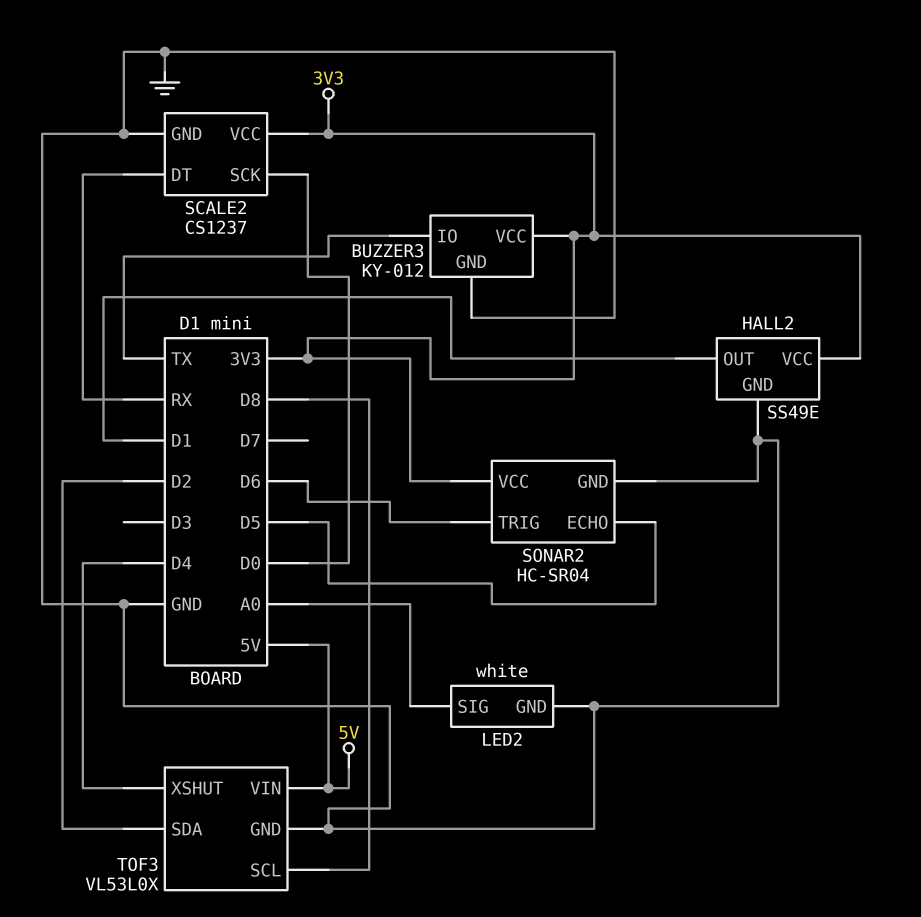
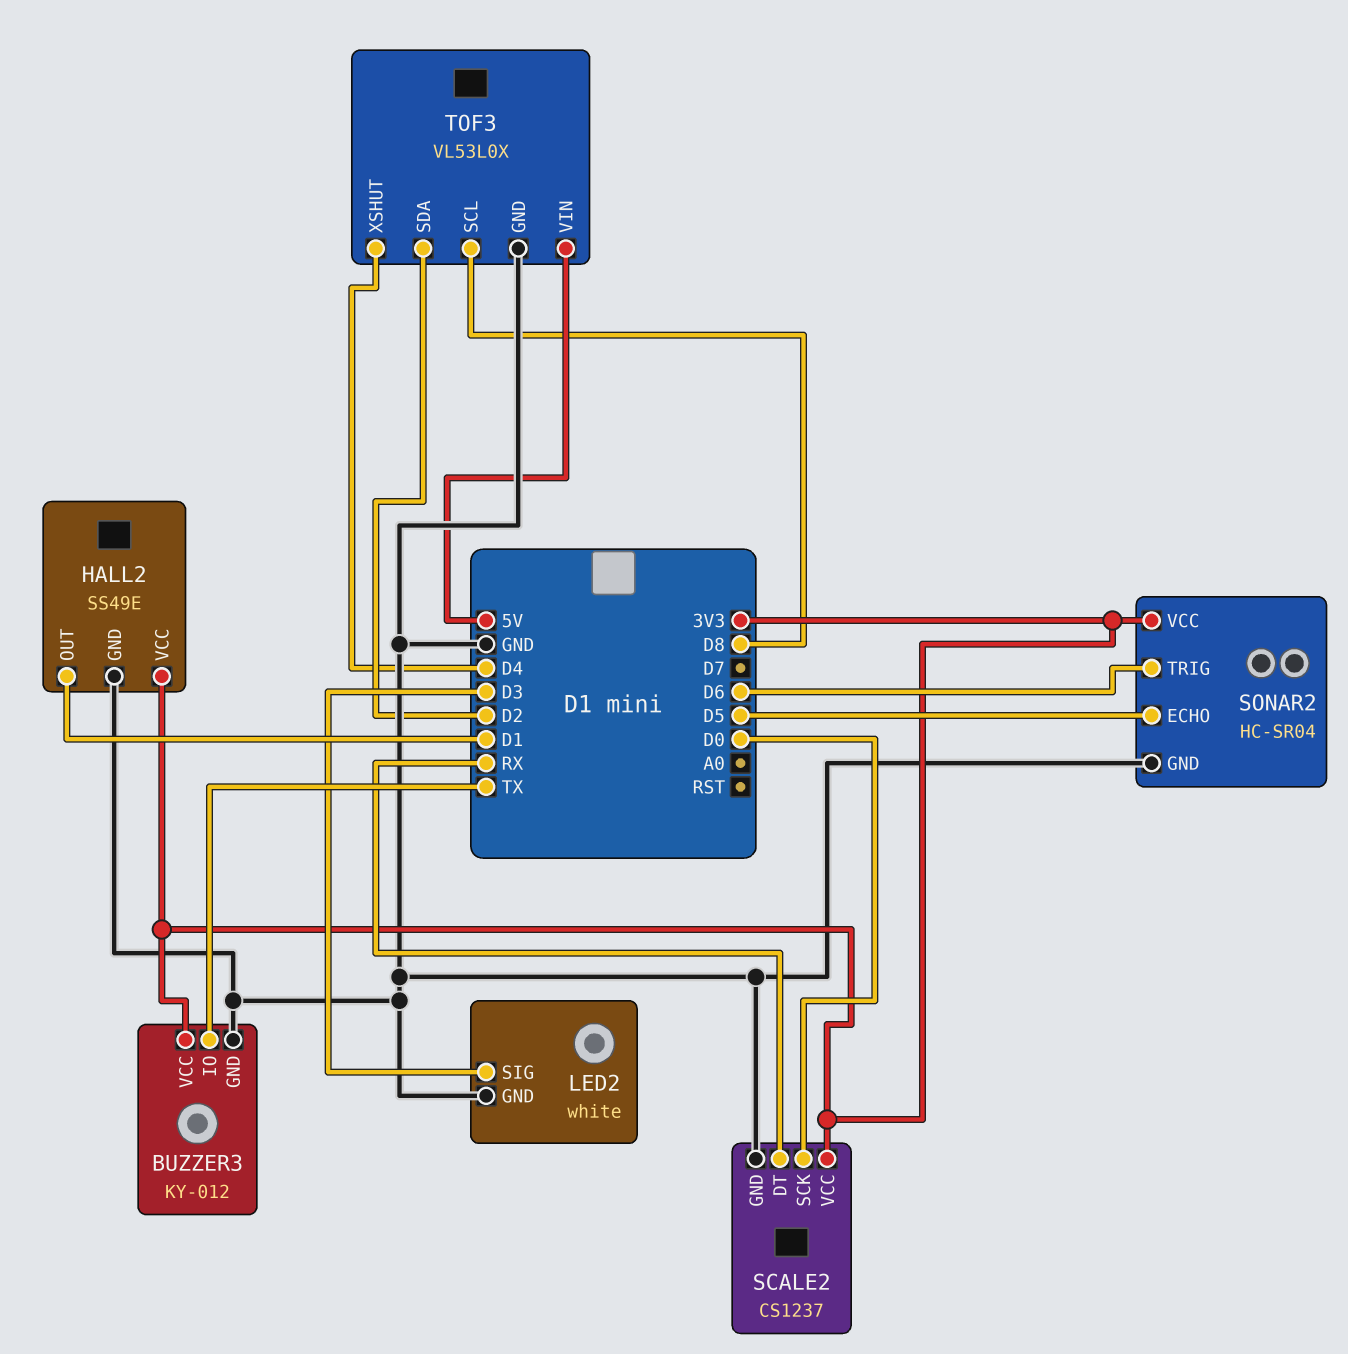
LED2 pin SIG: A0 -> D3

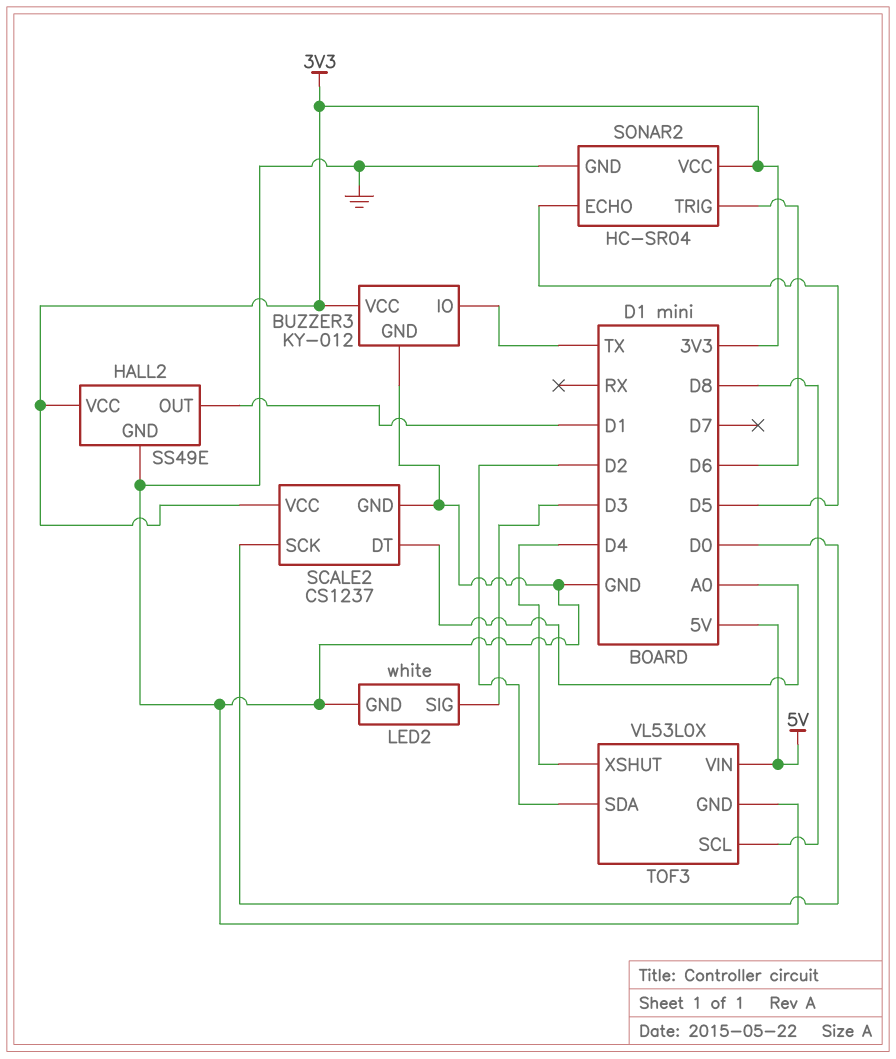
SCALE2 pin DT: RX -> A0

